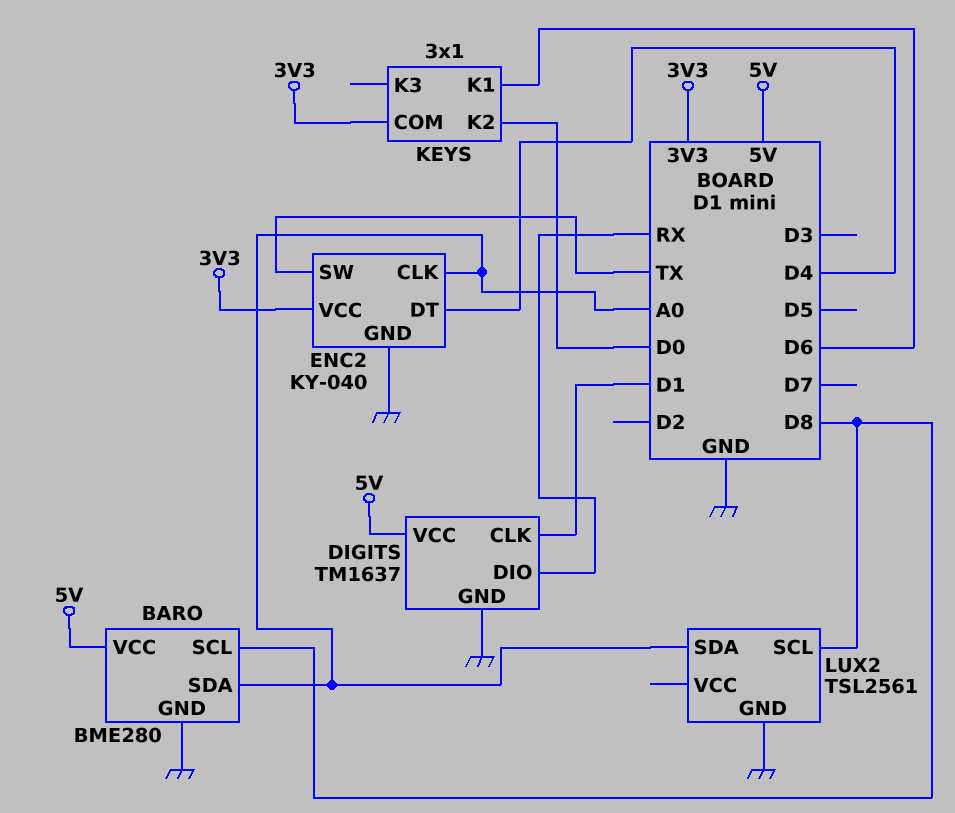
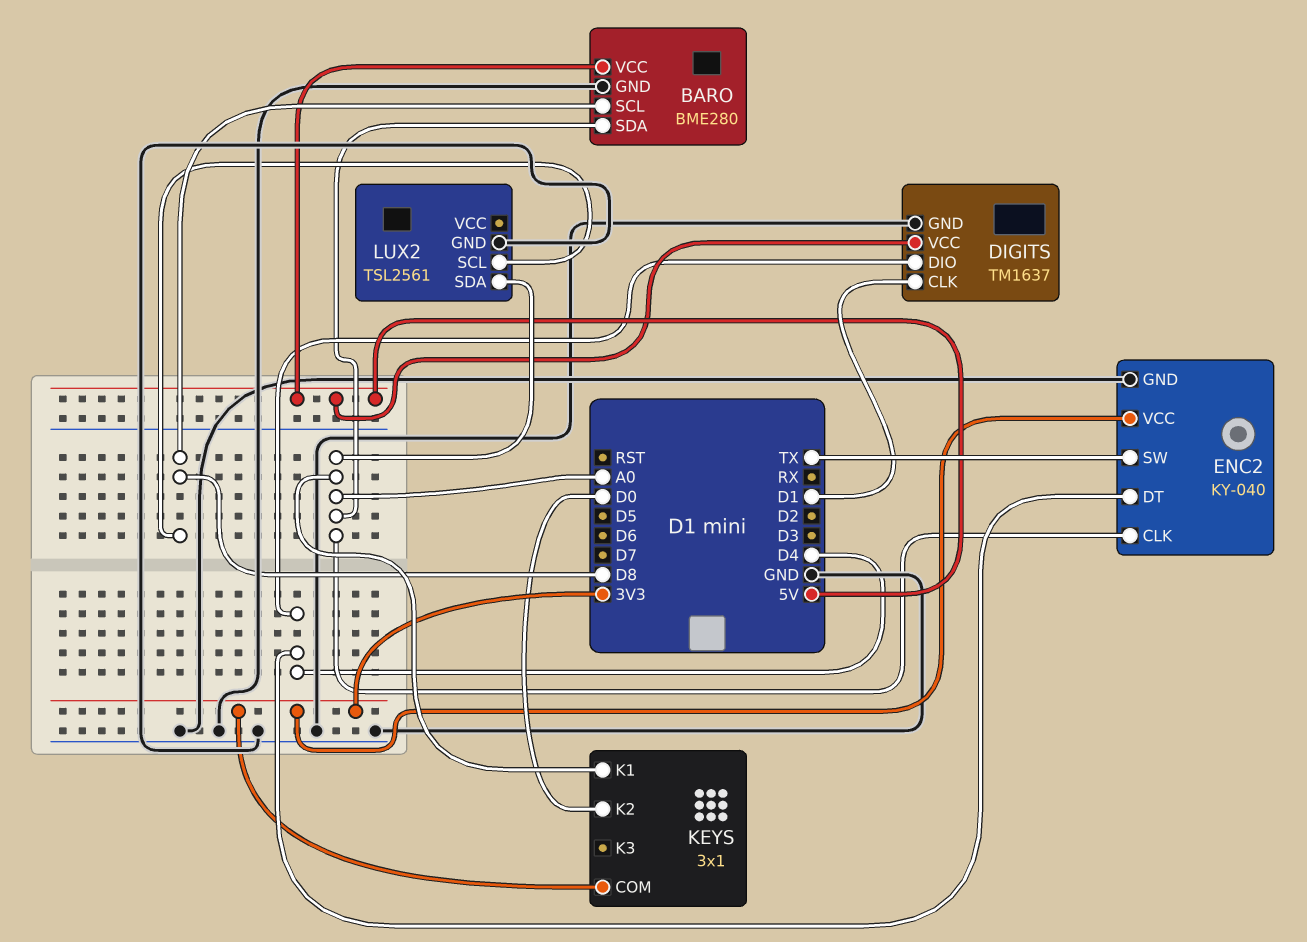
DIGITS pin DIO: RX -> D4
KEYS pin K1: D6 -> A0

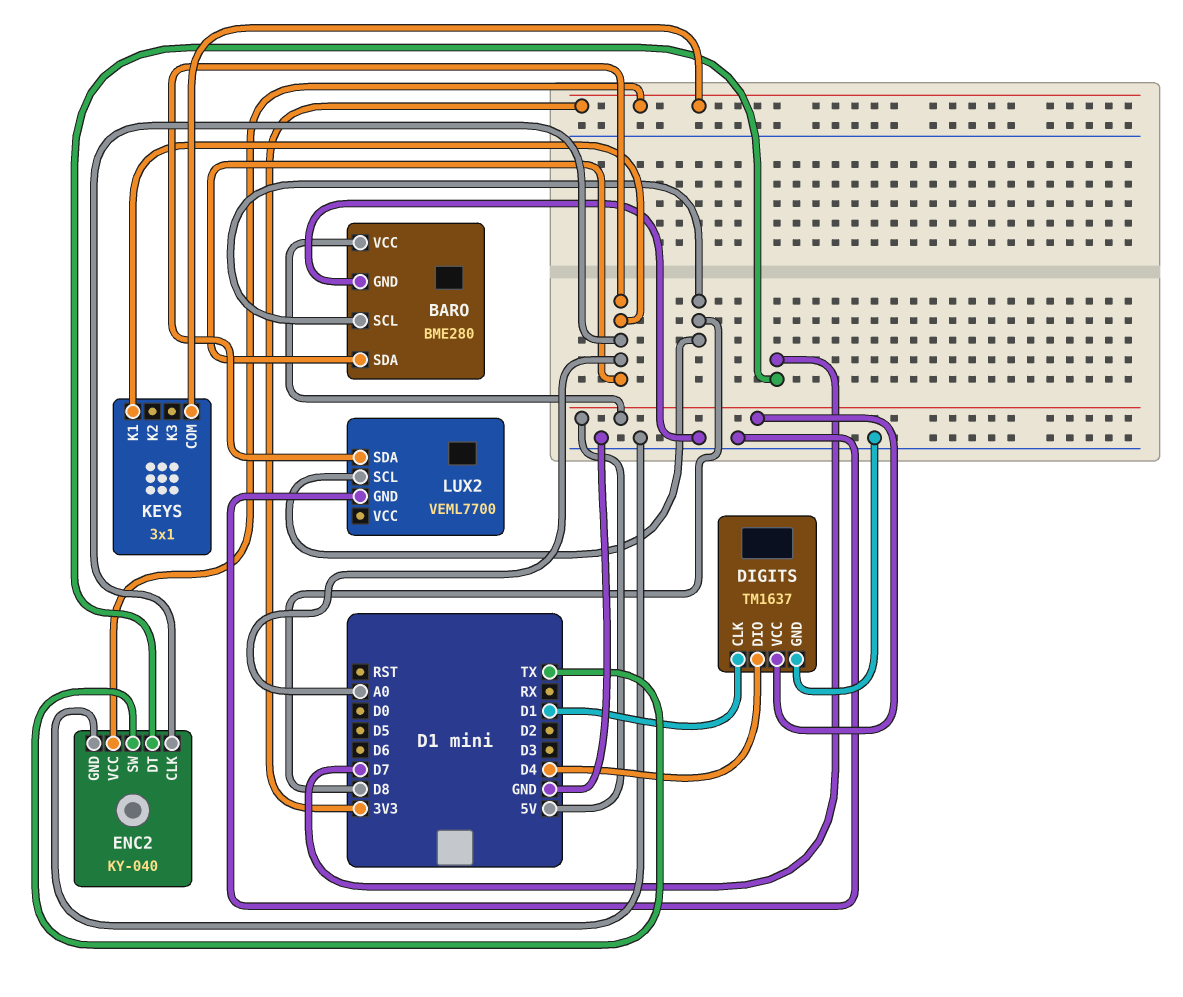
ENC2 pin DT: D4 -> D7
KEYS pin K2: D0 -> none
LUX2: TSL2561 -> VEML7700

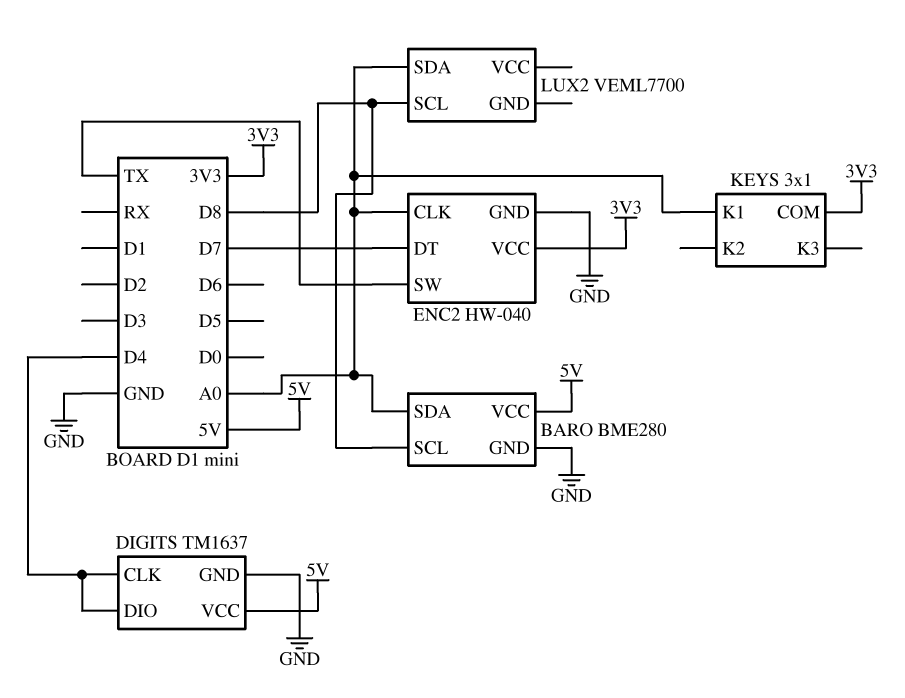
DIGITS pin CLK: D1 -> D4
ENC2: KY-040 -> HW-040
LUX2 pin GND: GND -> none

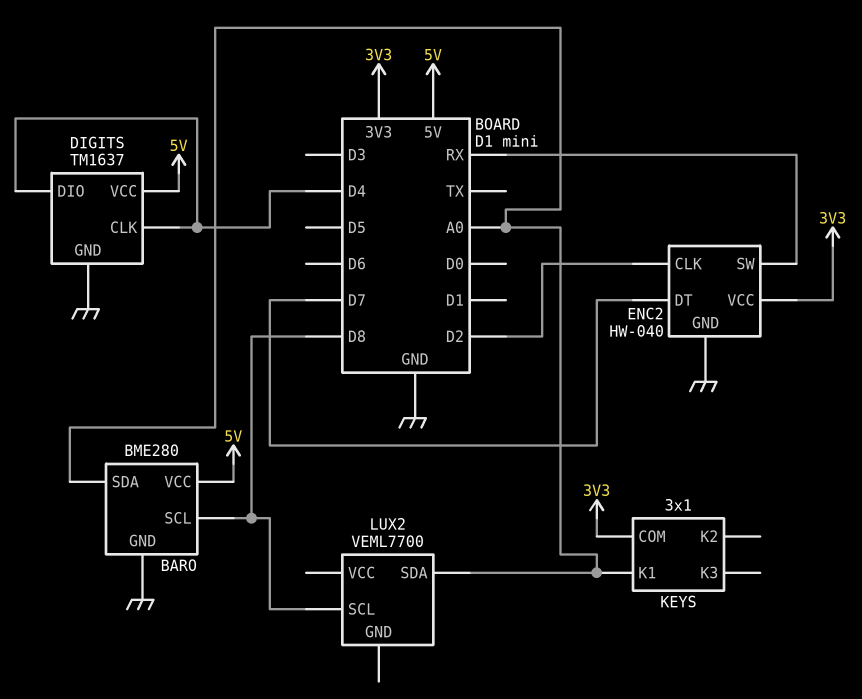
ENC2 pin CLK: A0 -> D2
ENC2 pin SW: TX -> RX

